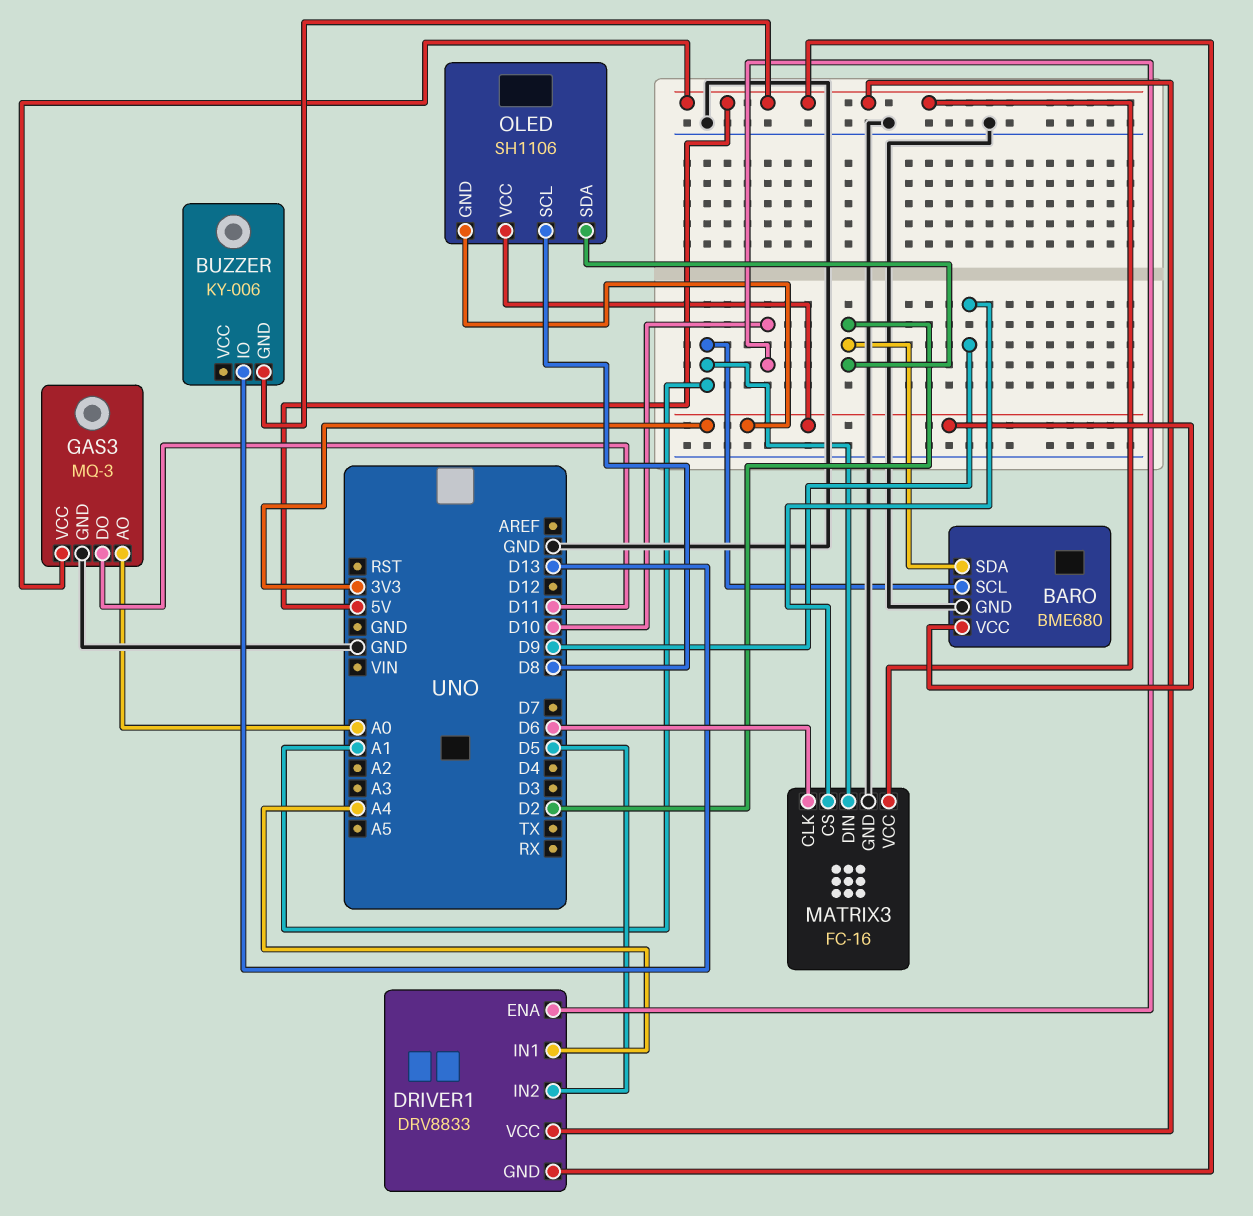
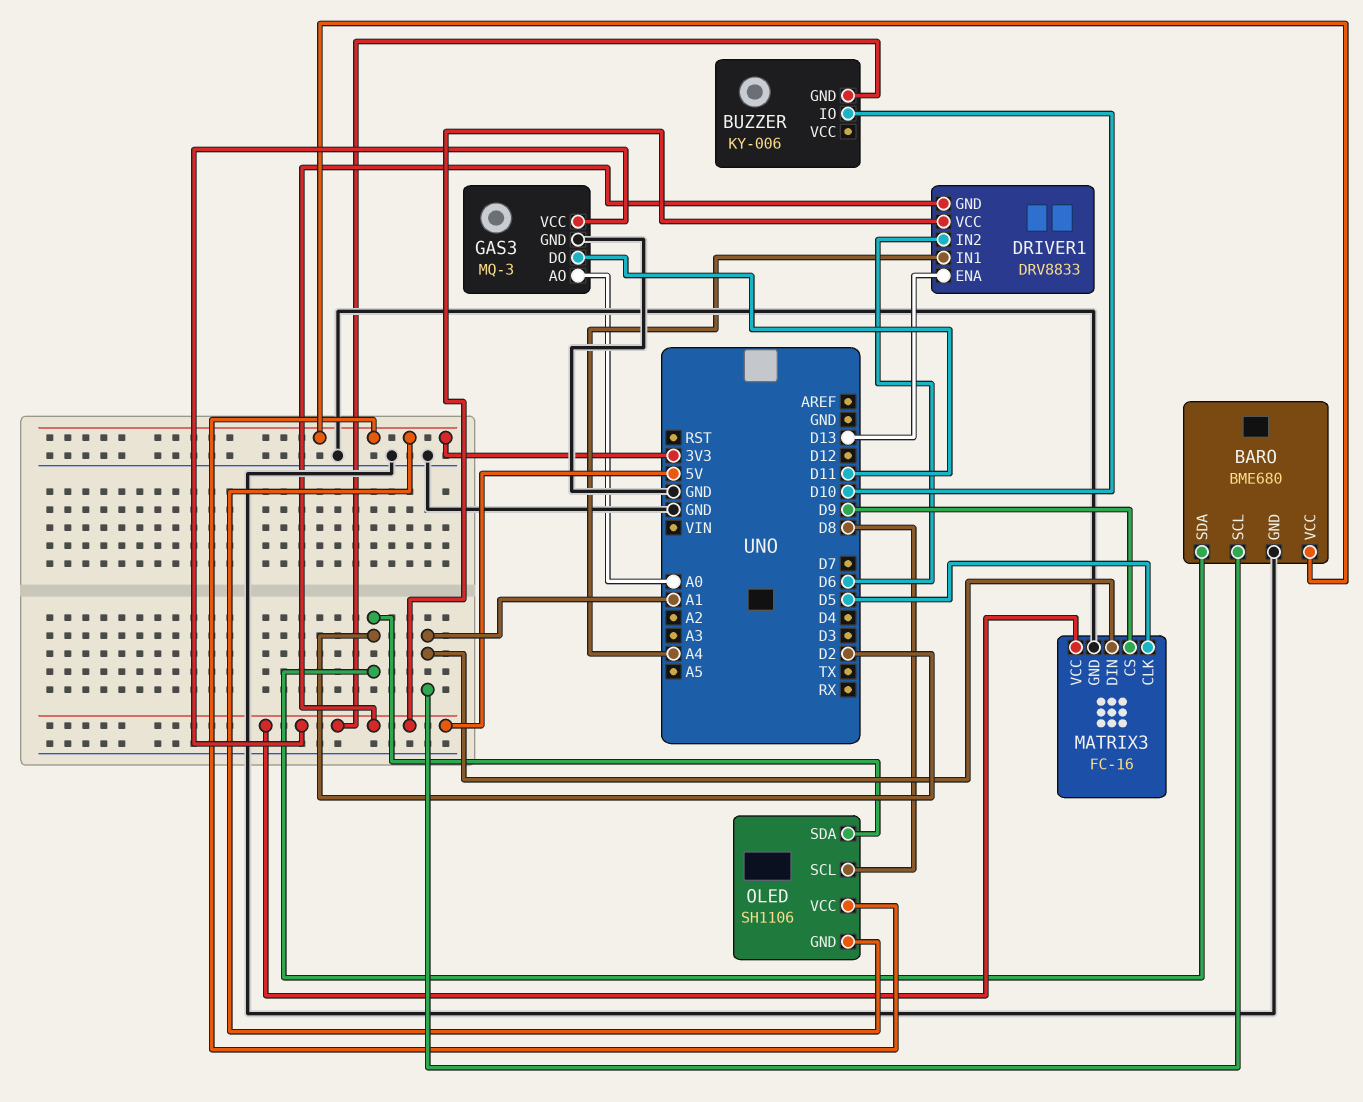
BUZZER pin IO: D13 -> D10
DRIVER1 pin ENA: D10 -> D13
DRIVER1 pin IN2: D5 -> D6
MATRIX3 pin CLK: D6 -> D5

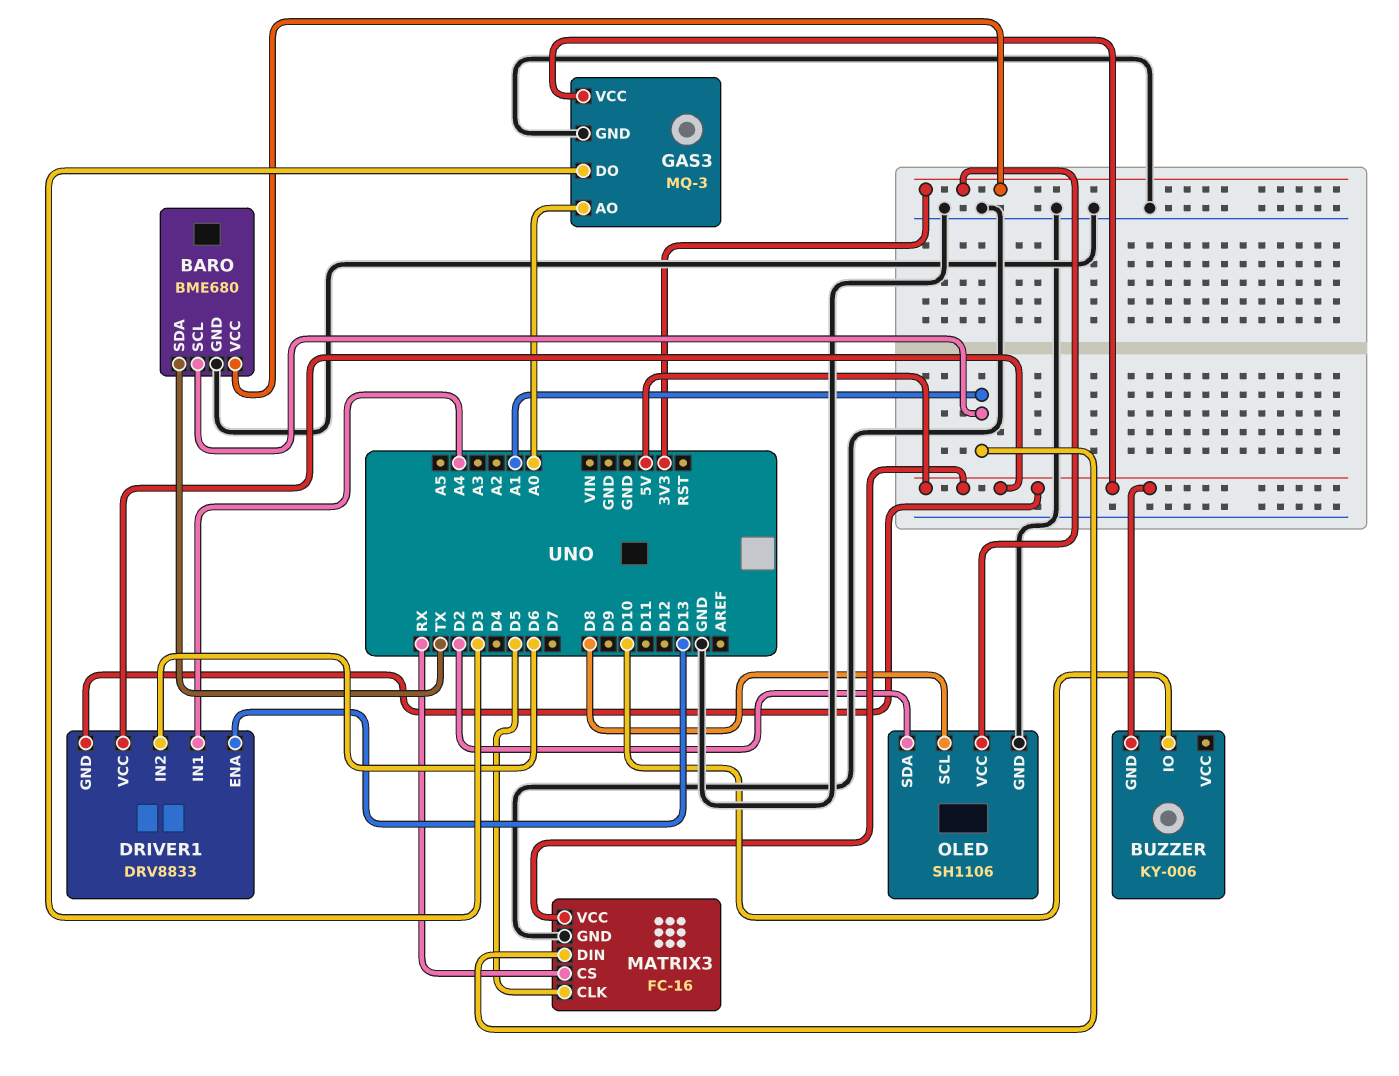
BARO pin SDA: D2 -> TX
GAS3 pin DO: D11 -> D3
MATRIX3 pin CS: D9 -> RX
OLED pin GND: 3V3 -> GND

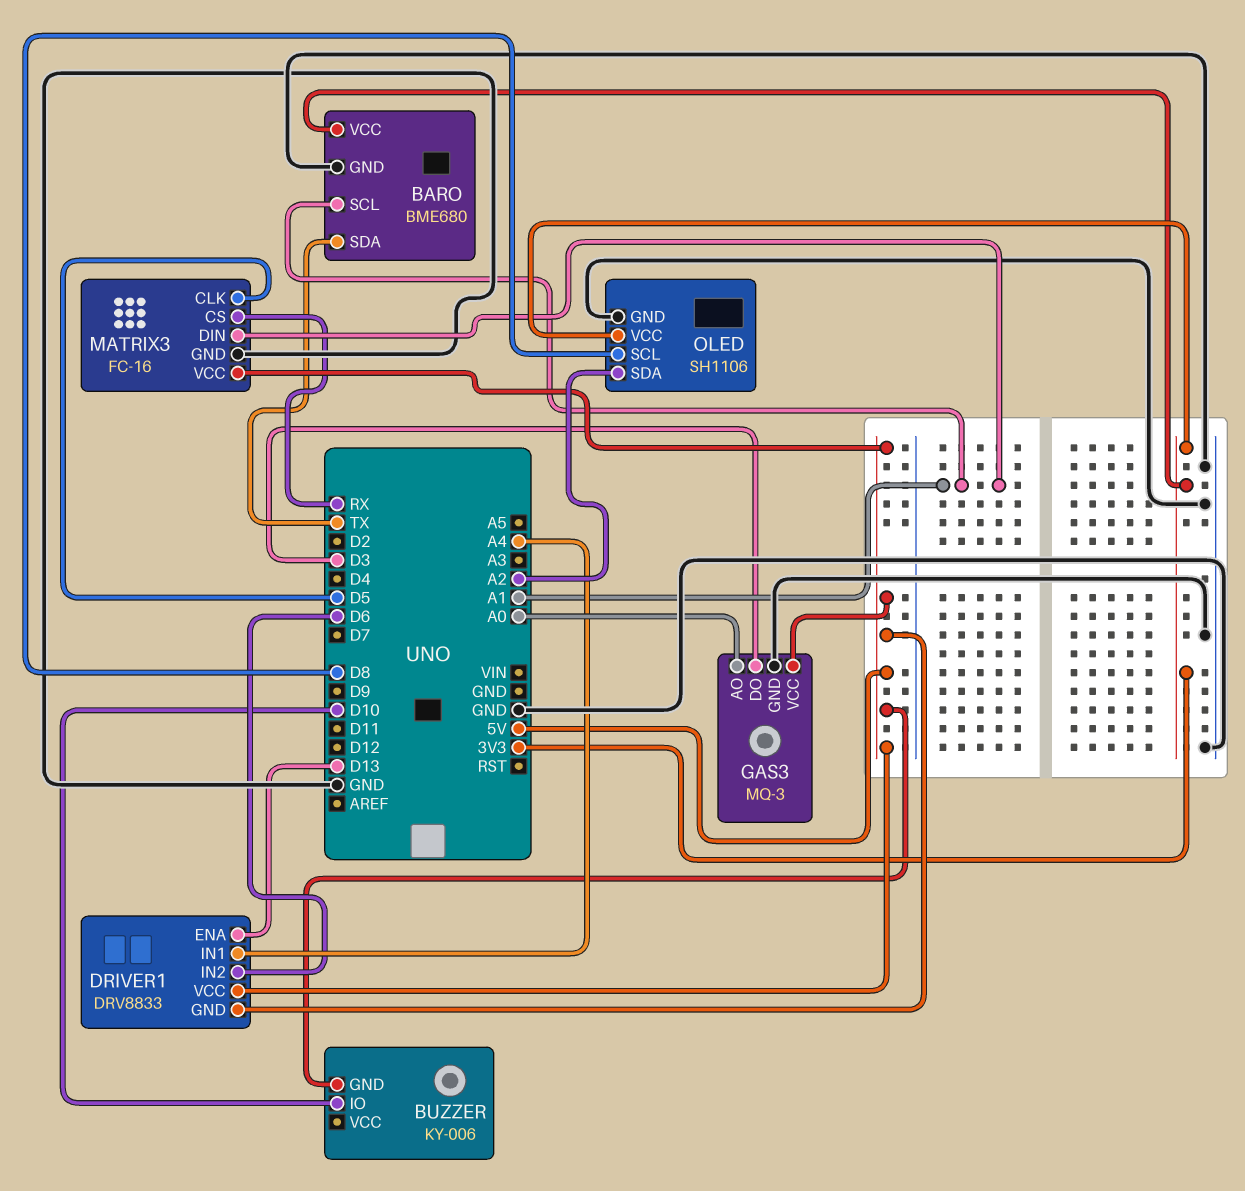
OLED pin SDA: D2 -> A2

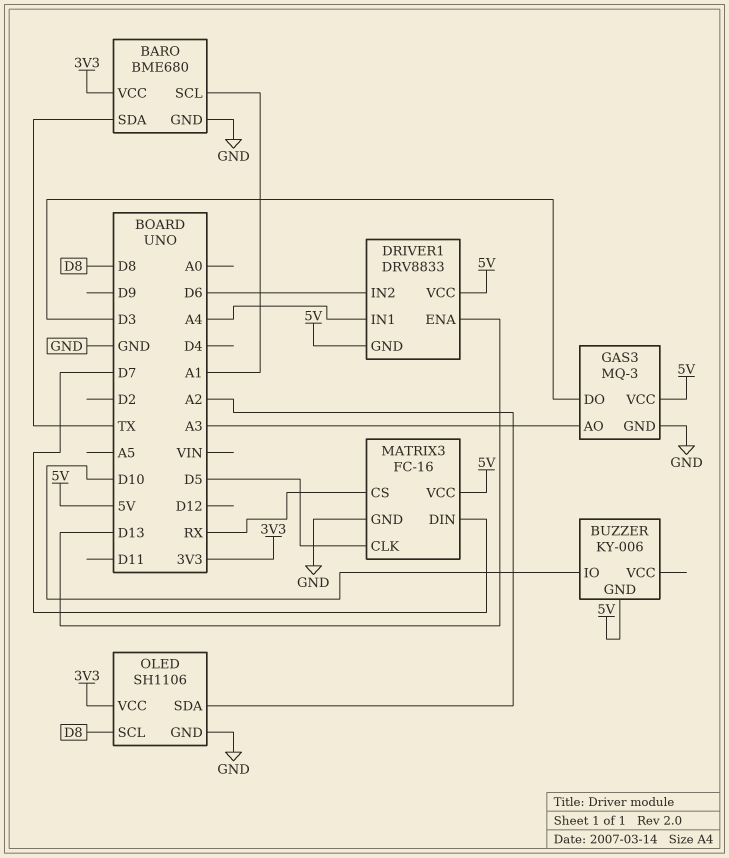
GAS3 pin AO: A0 -> A3
MATRIX3 pin DIN: A1 -> D7

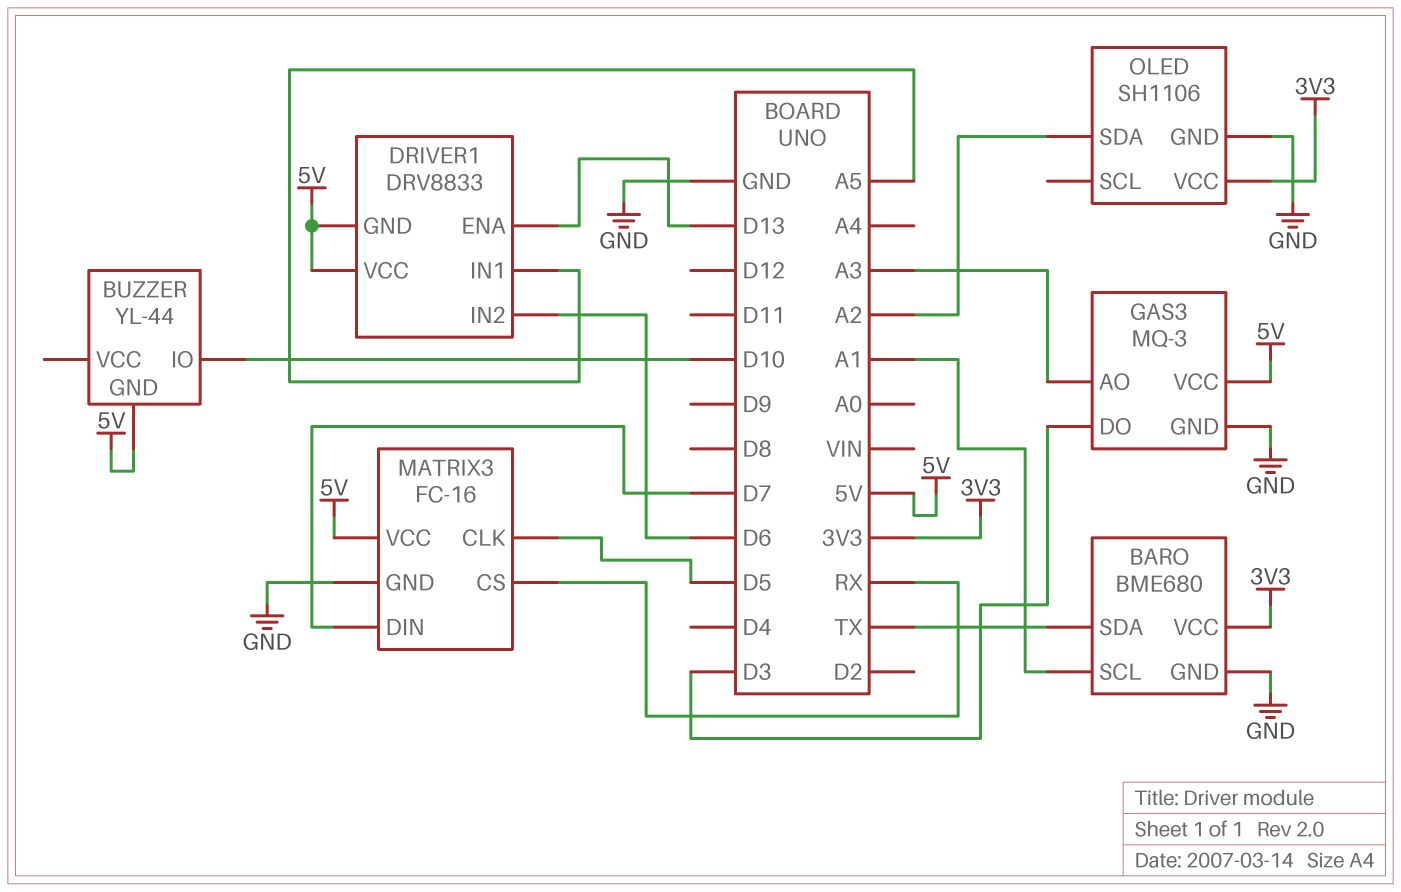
BUZZER: KY-006 -> YL-44
DRIVER1 pin IN1: A4 -> A5
OLED pin SCL: D8 -> none

